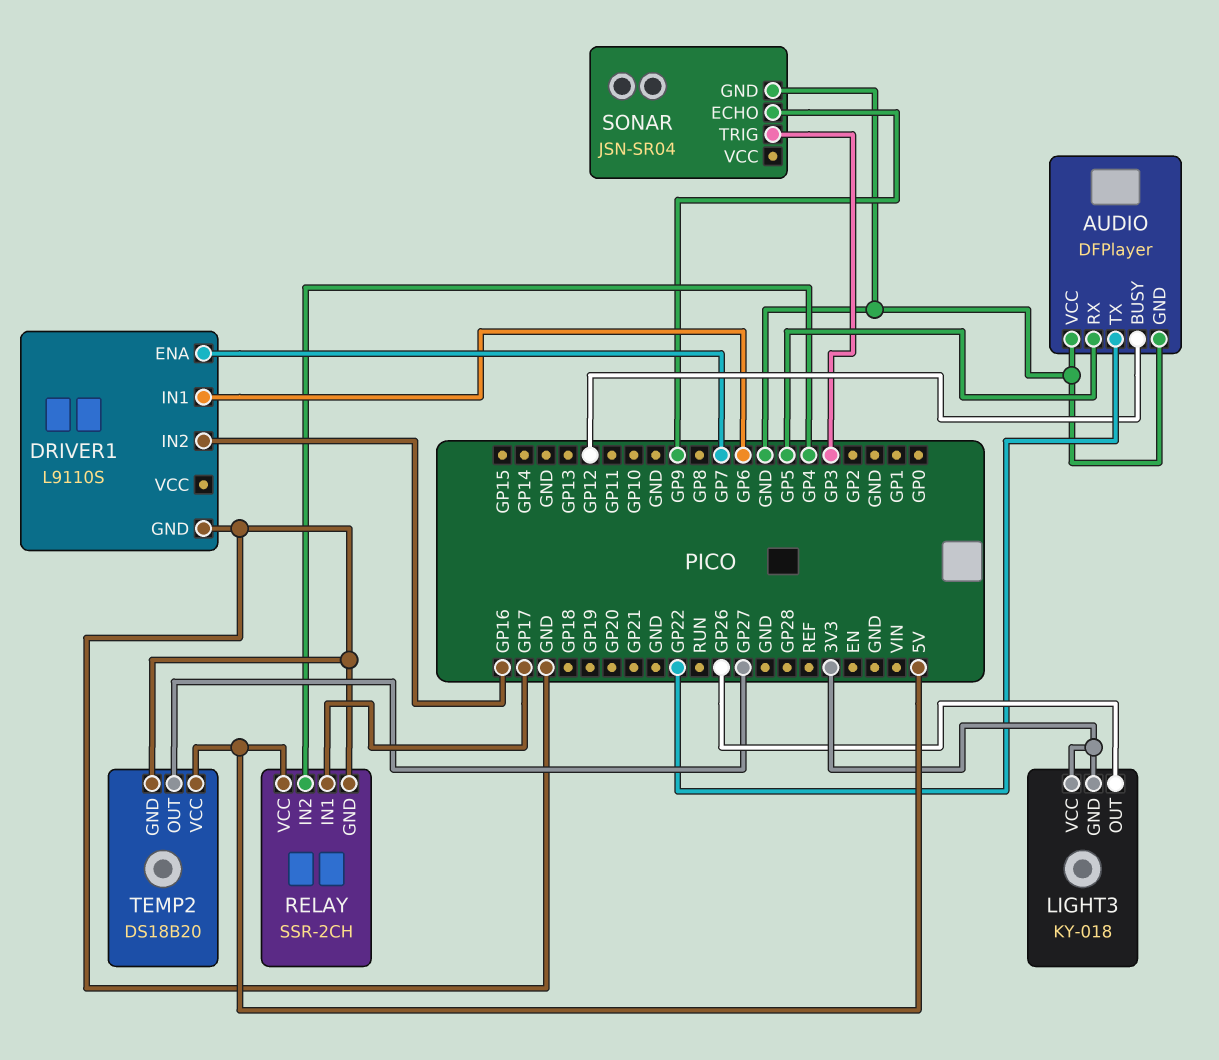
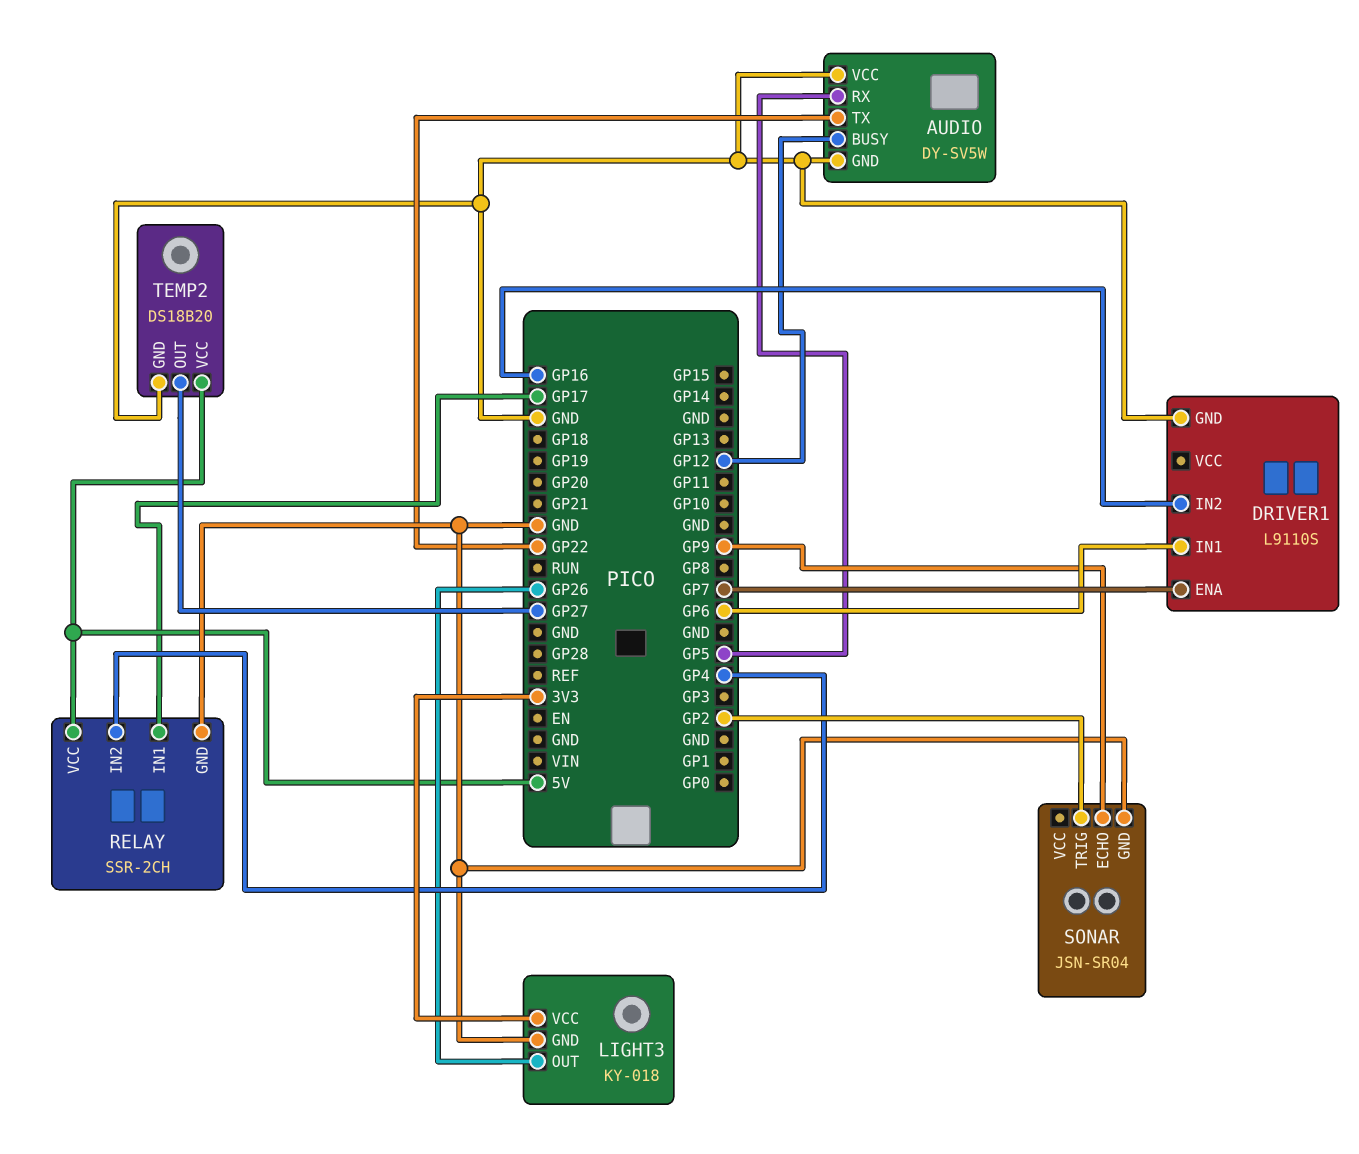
AUDIO: DFPlayer -> DY-SV5W
LIGHT3 pin GND: 3V3 -> GND
SONAR pin TRIG: GP3 -> GP2

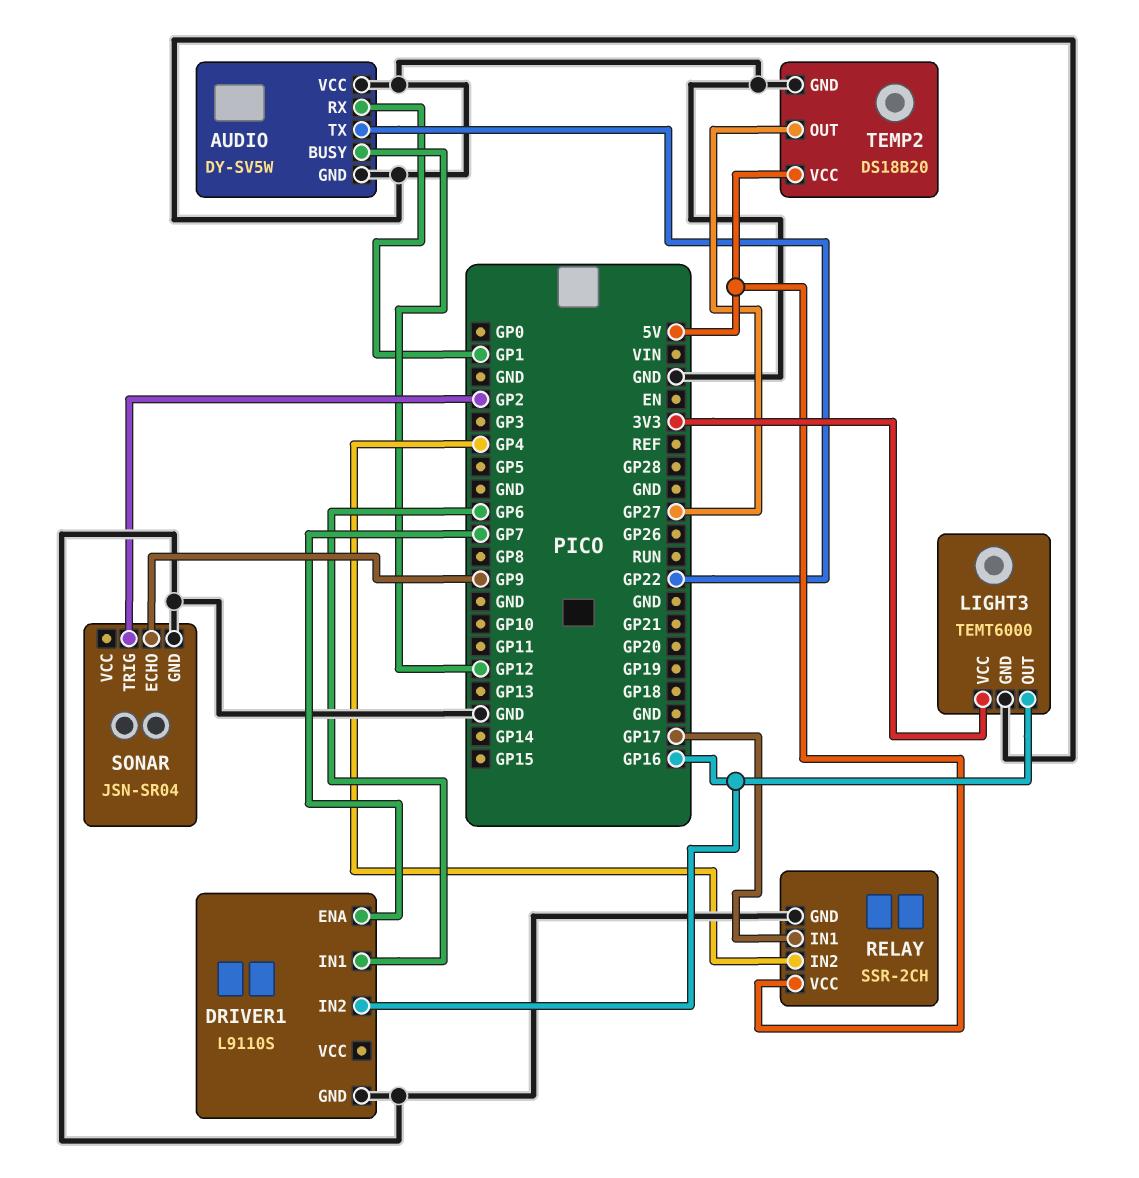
AUDIO pin RX: GP5 -> GP1
LIGHT3: KY-018 -> TEMT6000
LIGHT3 pin OUT: GP26 -> GP16

